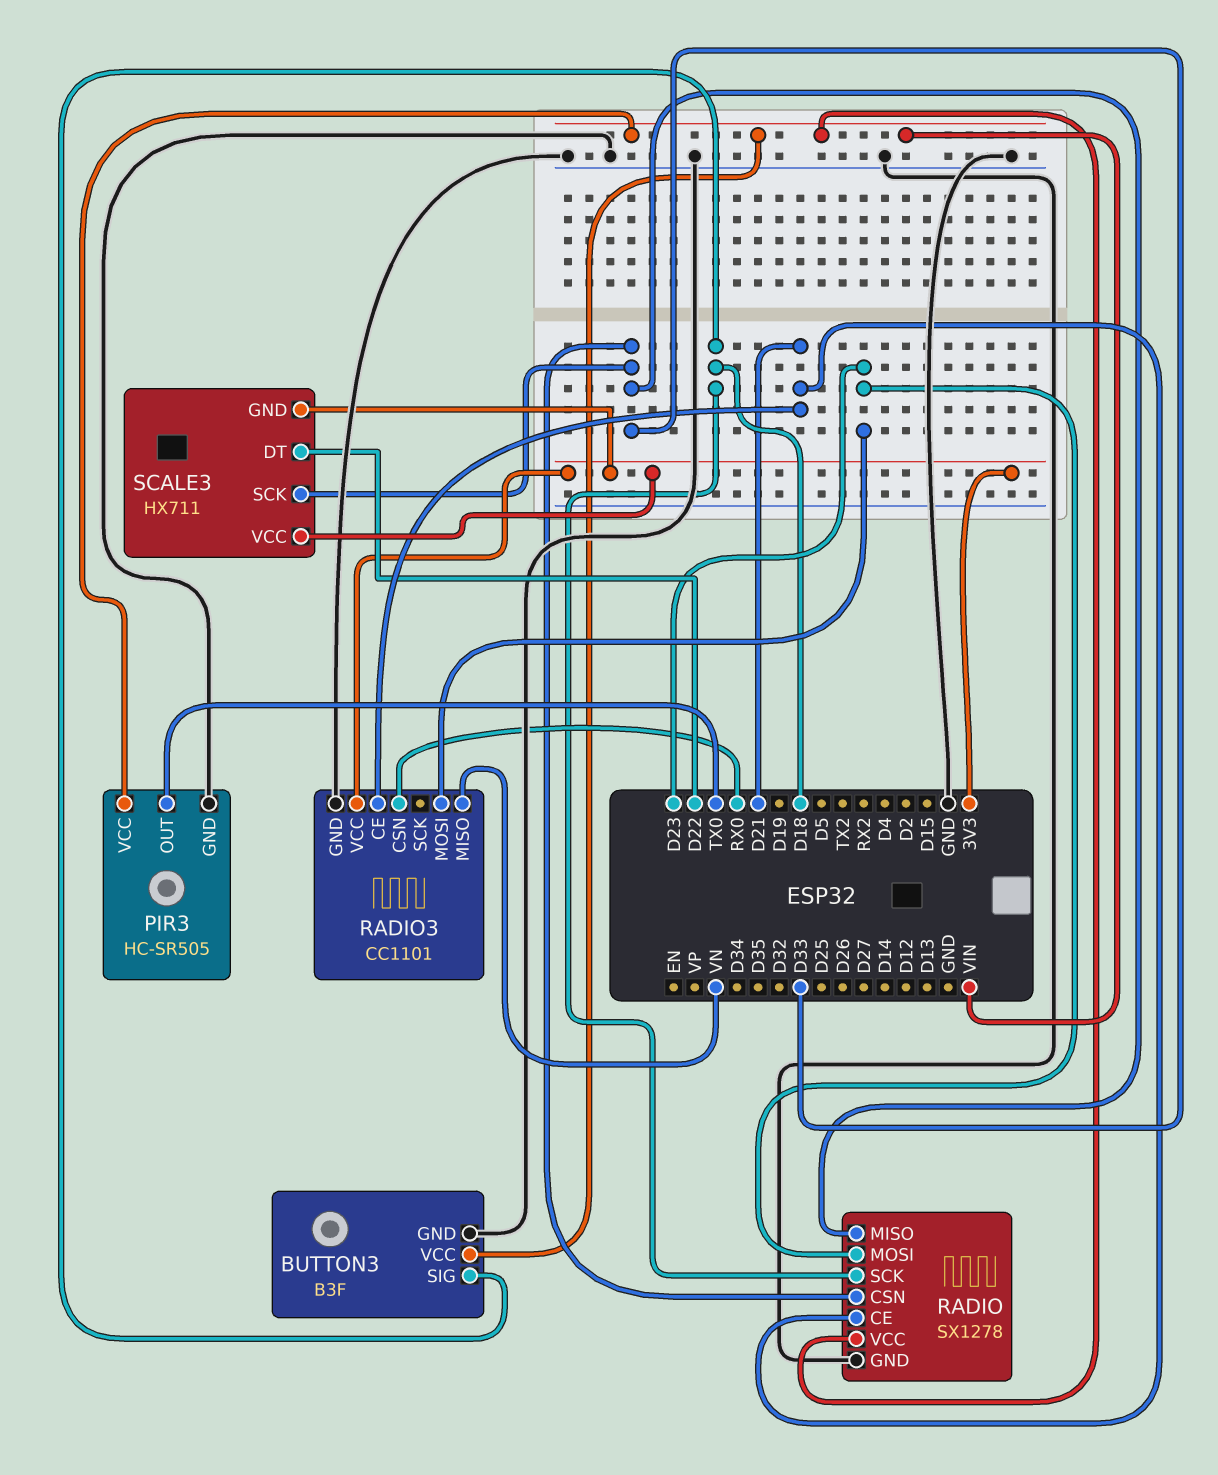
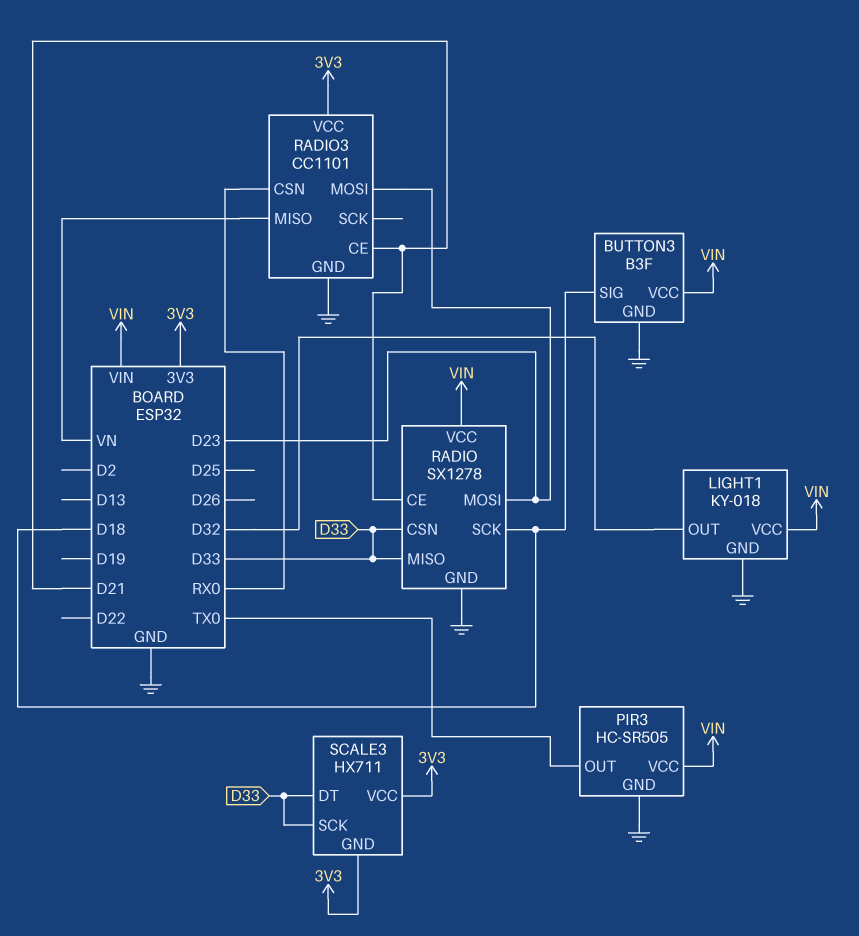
LIGHT1: none -> KY-018
LIGHT1 pin GND: none -> GND
LIGHT1 pin OUT: none -> D32
LIGHT1 pin VCC: none -> VIN
SCALE3 pin DT: D22 -> D33

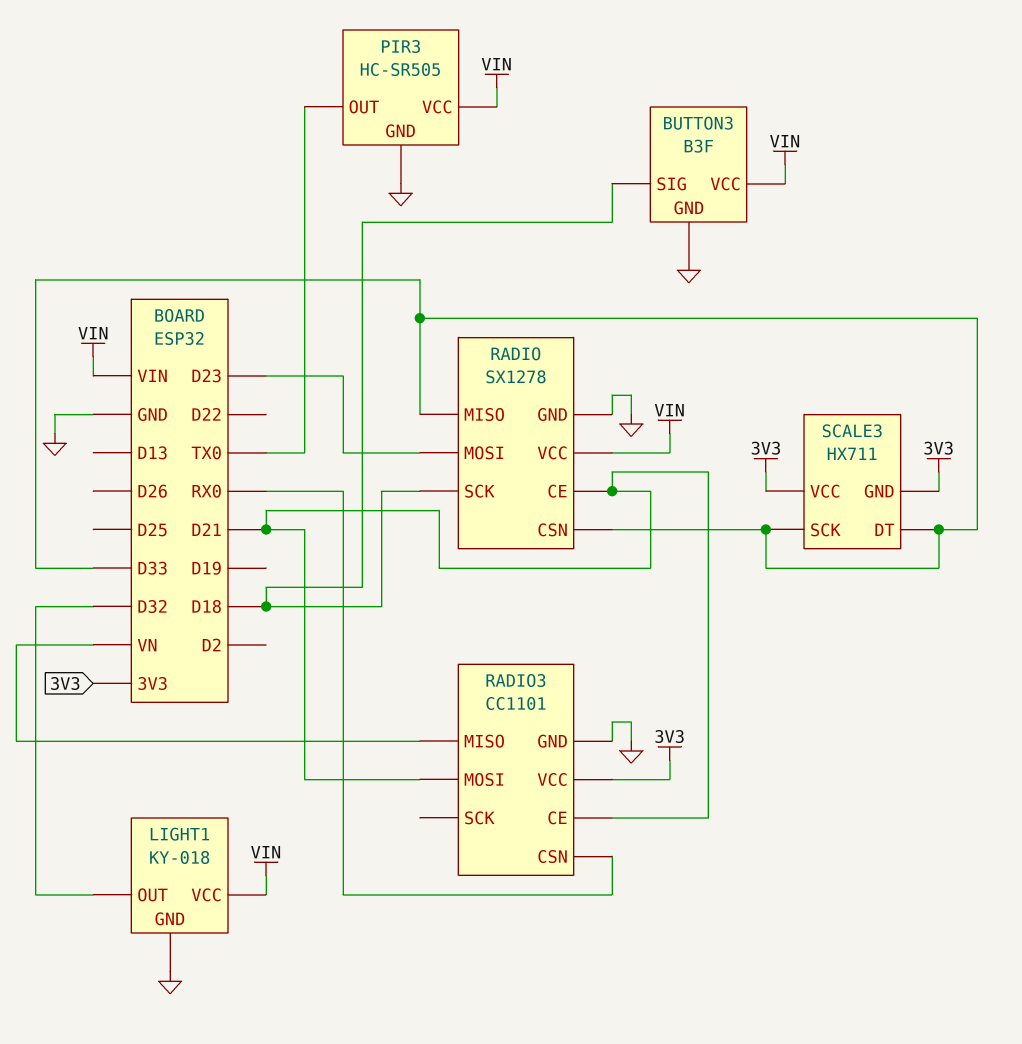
RADIO3 pin MOSI: D23 -> D21

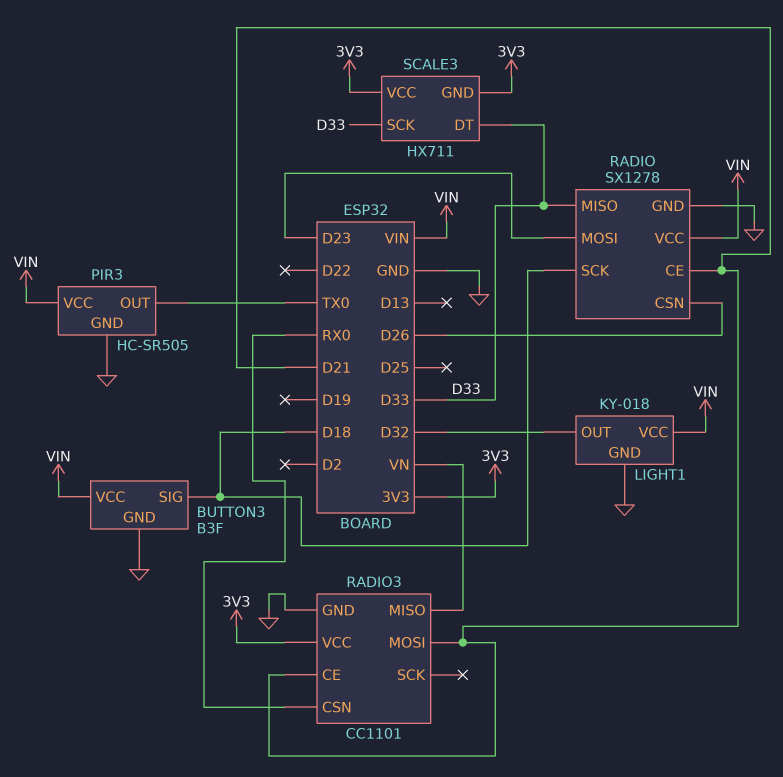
RADIO pin CSN: D33 -> D26

